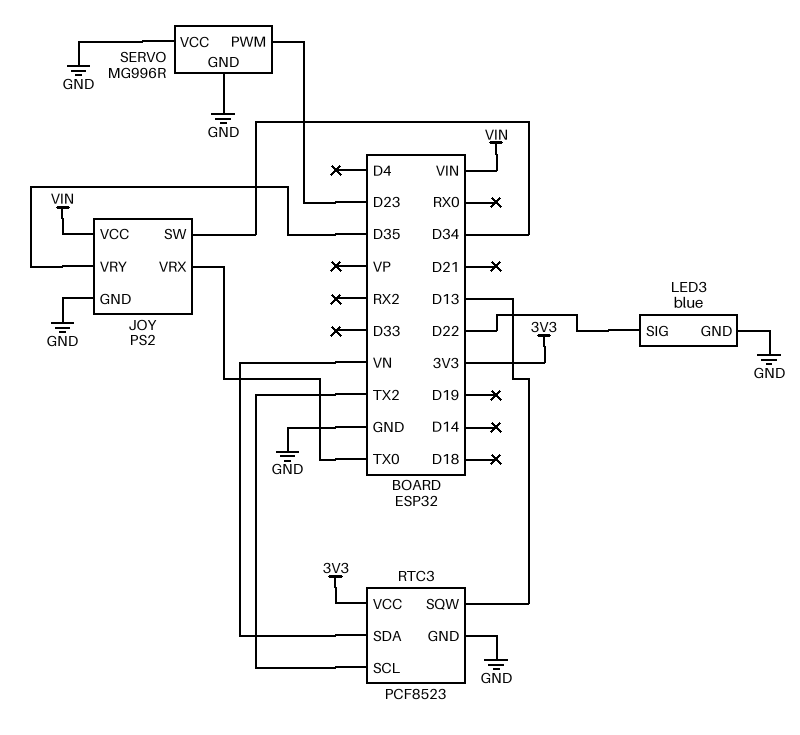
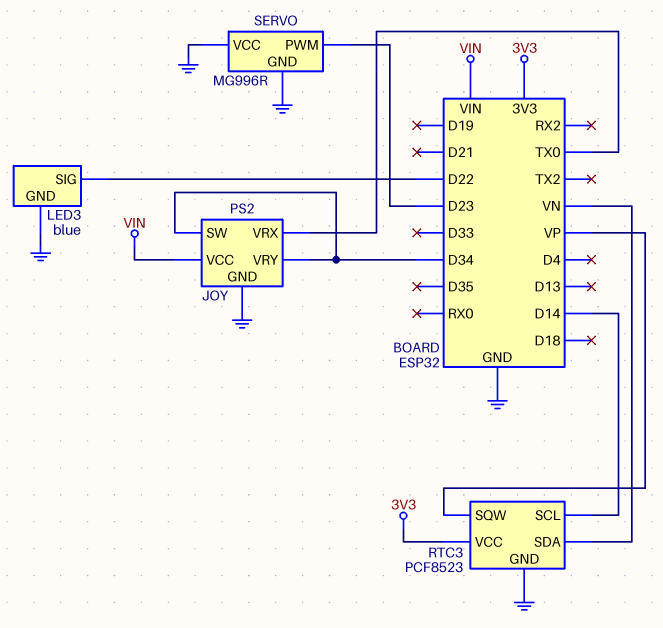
JOY pin VRY: D35 -> D34
RTC3 pin SCL: TX2 -> D14
RTC3 pin SQW: D13 -> VP

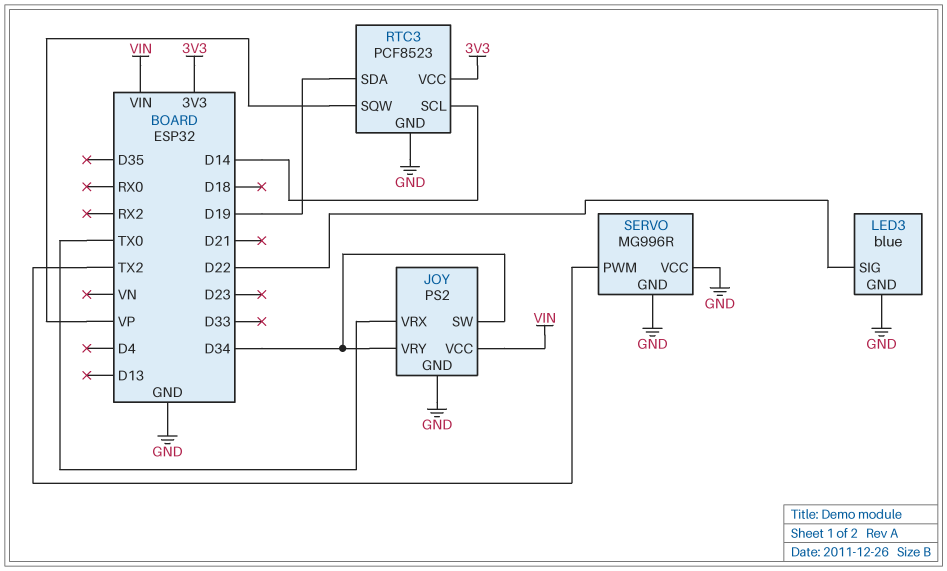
RTC3 pin SDA: VN -> D19
SERVO pin PWM: D23 -> TX2

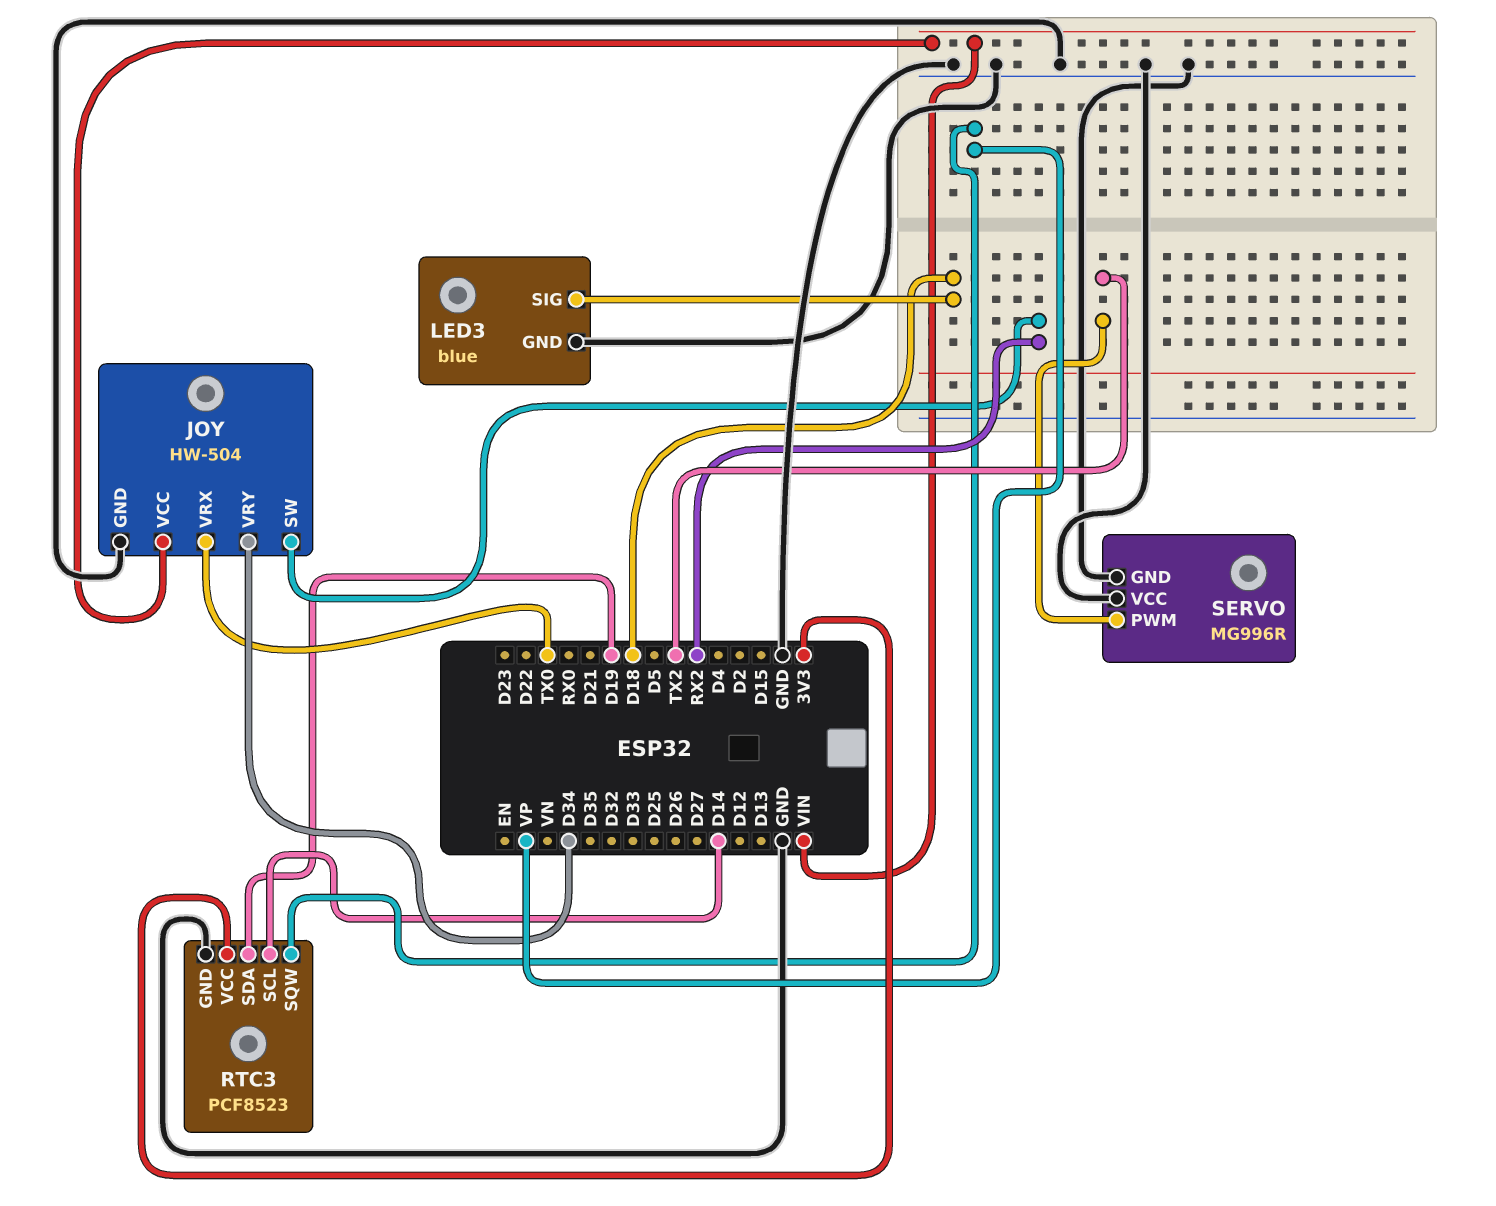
JOY: PS2 -> HW-504
JOY pin SW: D34 -> RX2
LED3 pin SIG: D22 -> D18

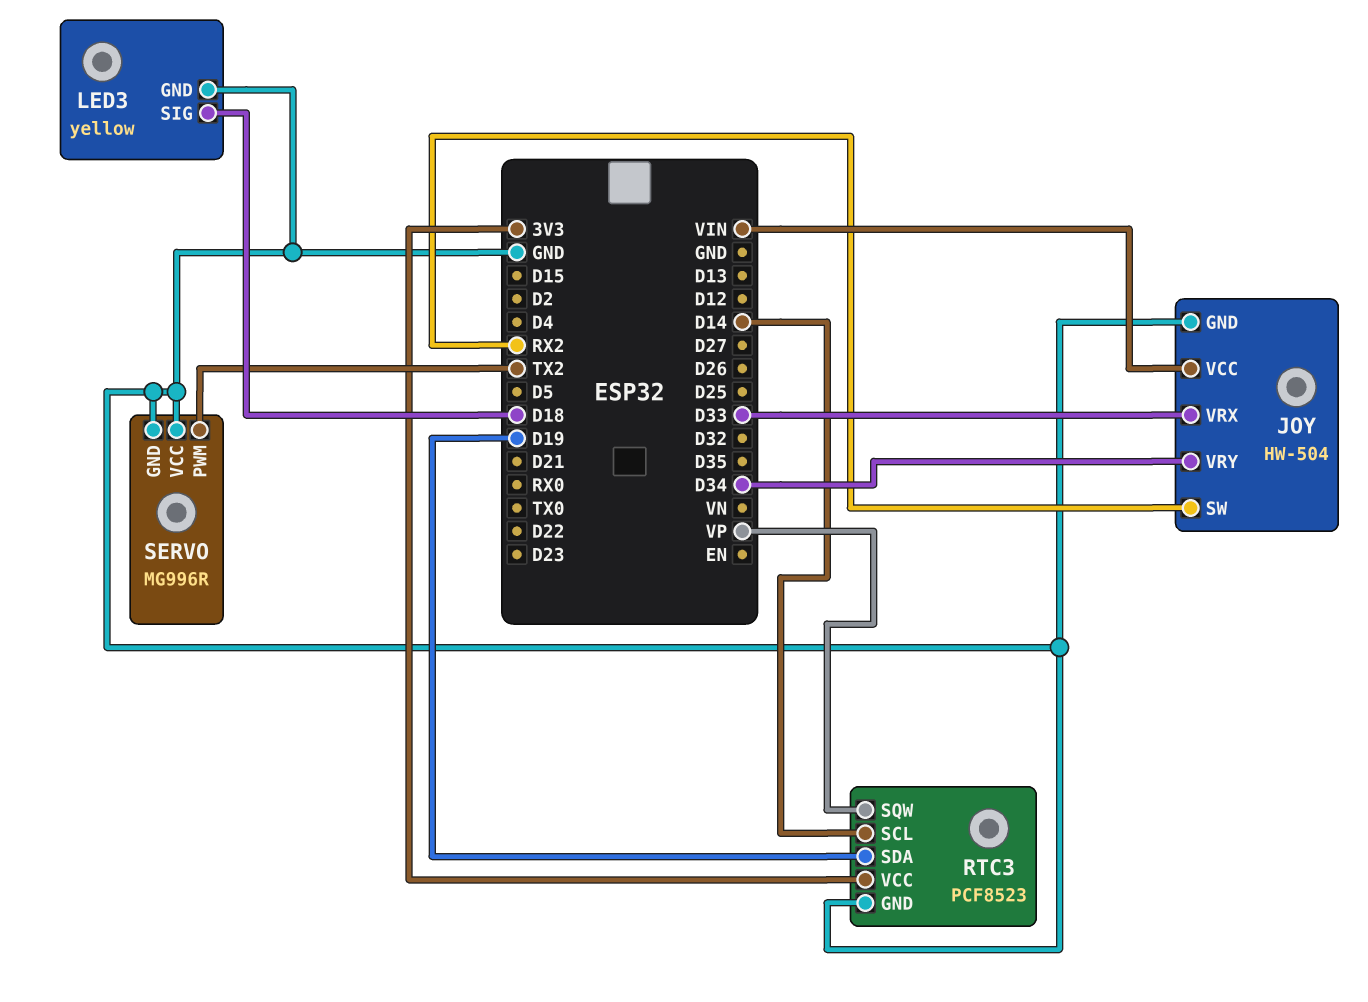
JOY pin VRX: TX0 -> D33
LED3: blue -> yellow

